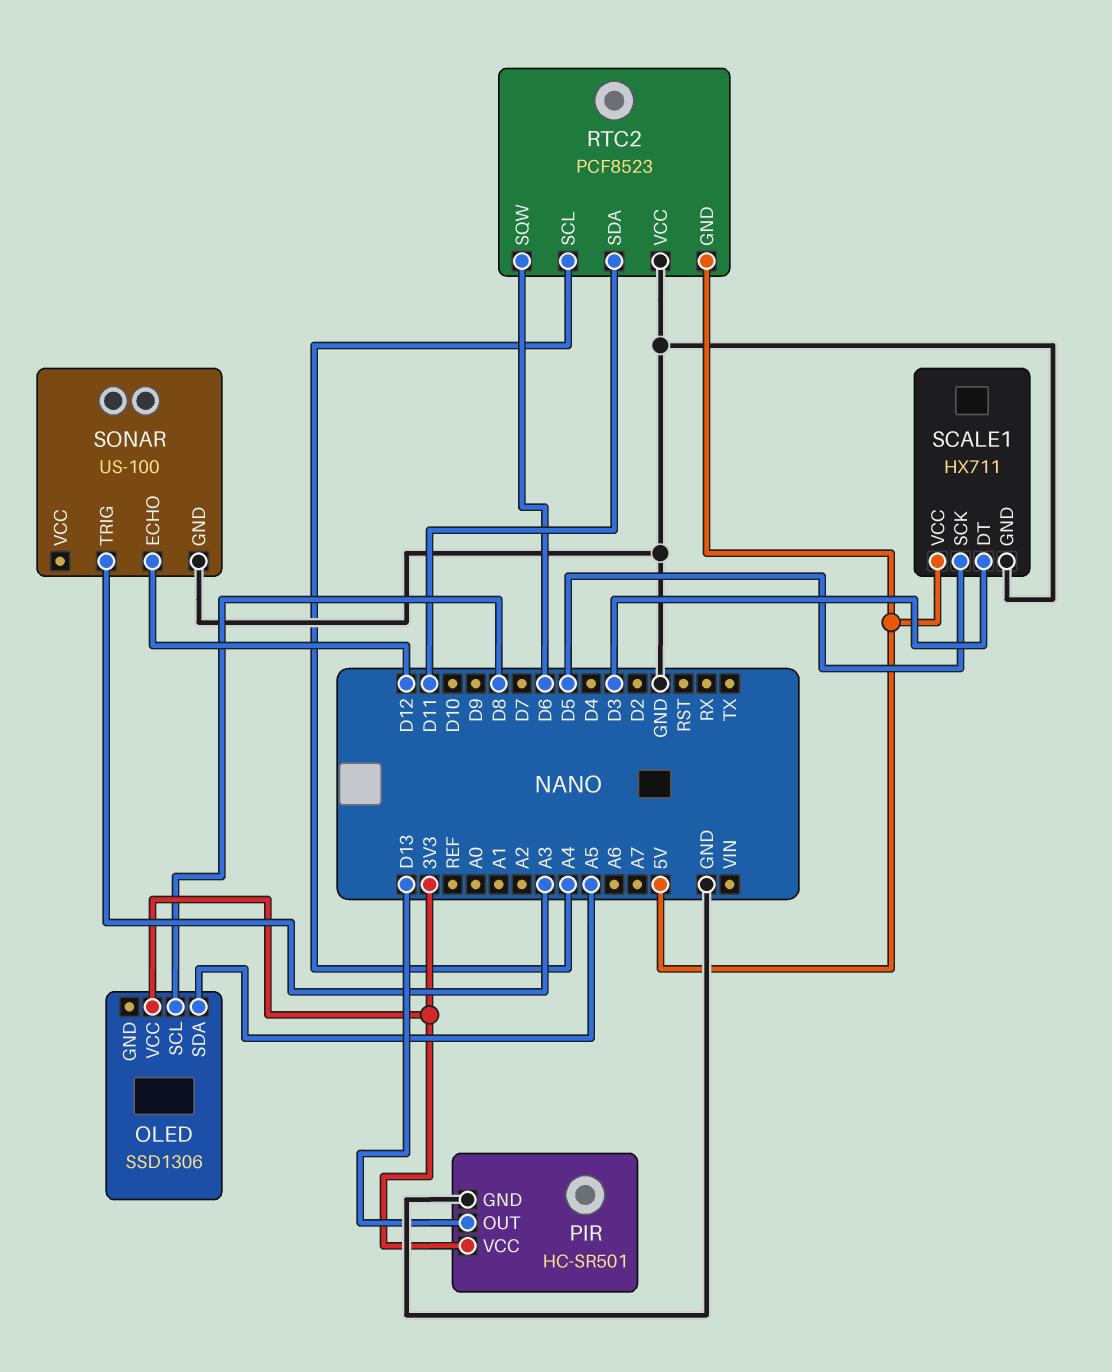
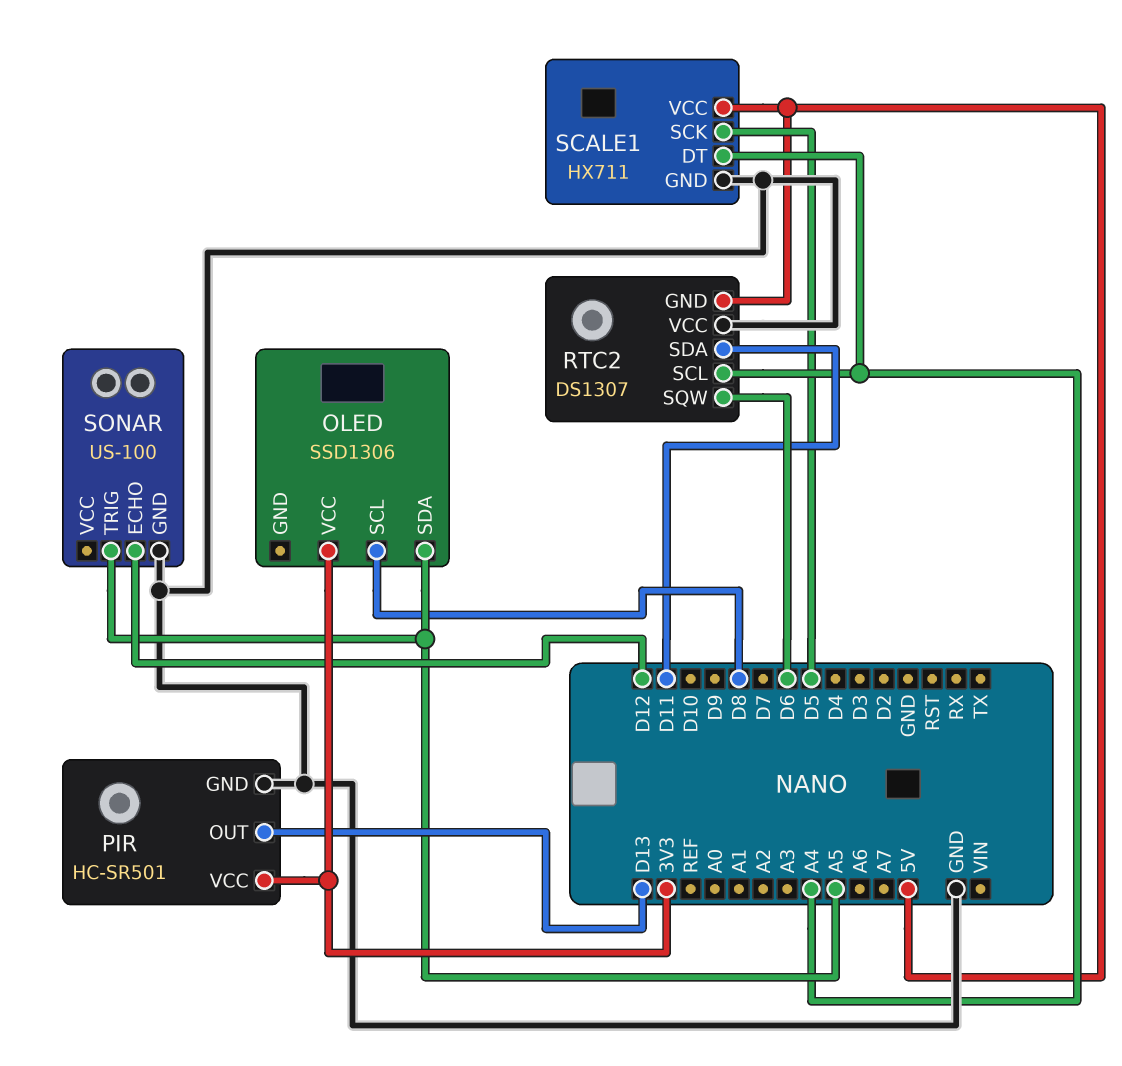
RTC2: PCF8523 -> DS1307
SCALE1 pin DT: D3 -> A4
SONAR pin TRIG: A3 -> A5

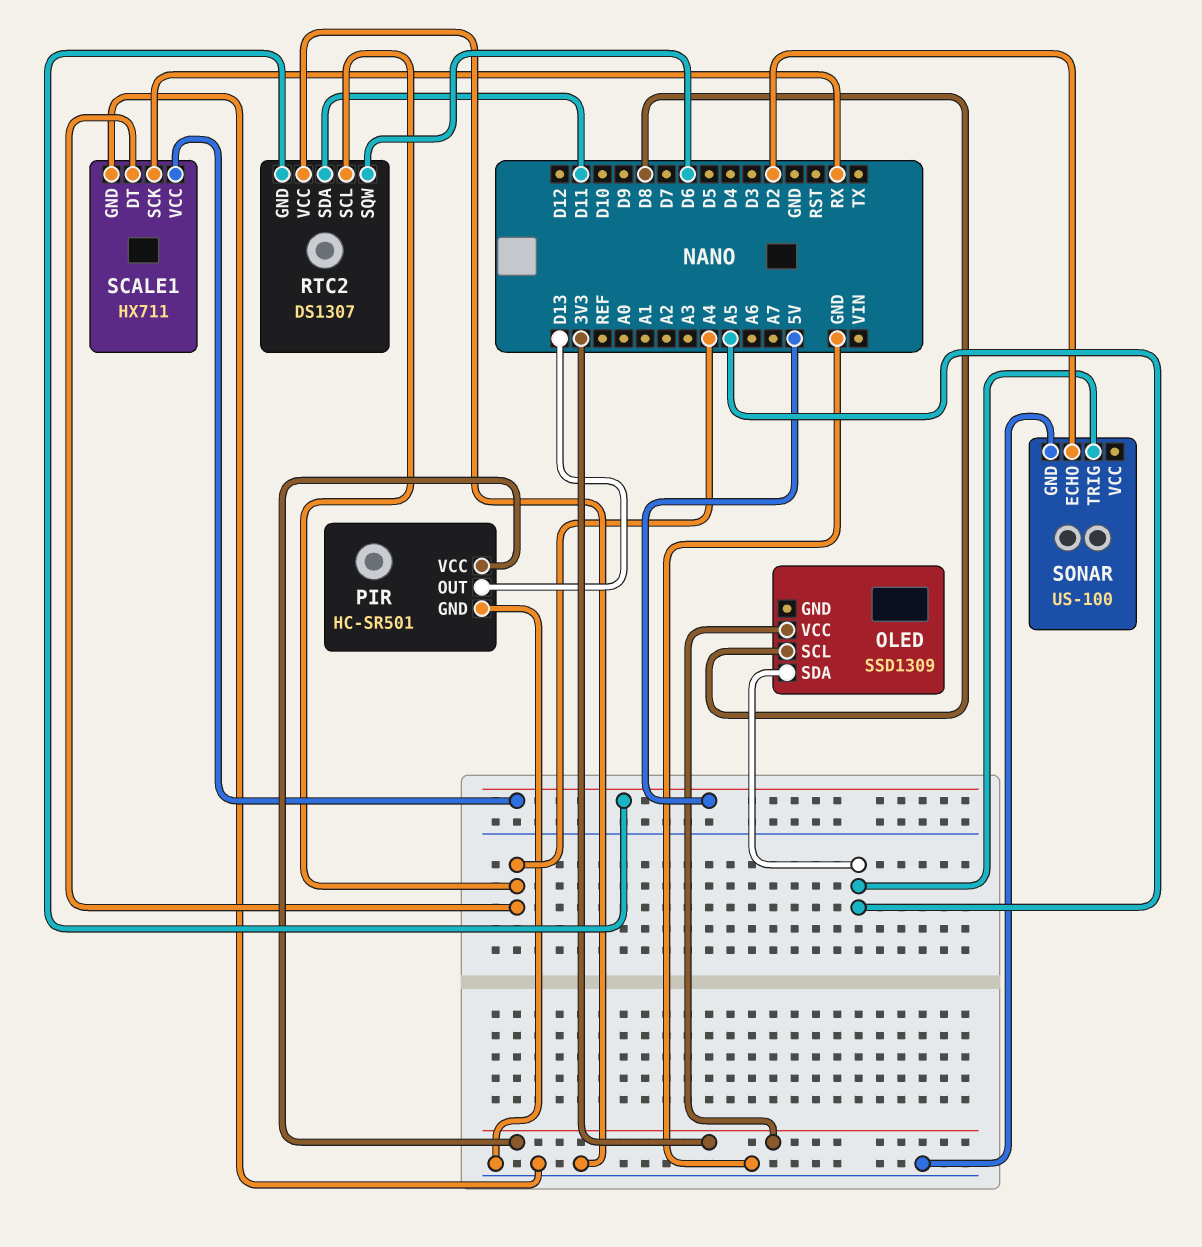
OLED: SSD1306 -> SSD1309
SCALE1 pin SCK: D5 -> RX
SONAR pin ECHO: D12 -> D2

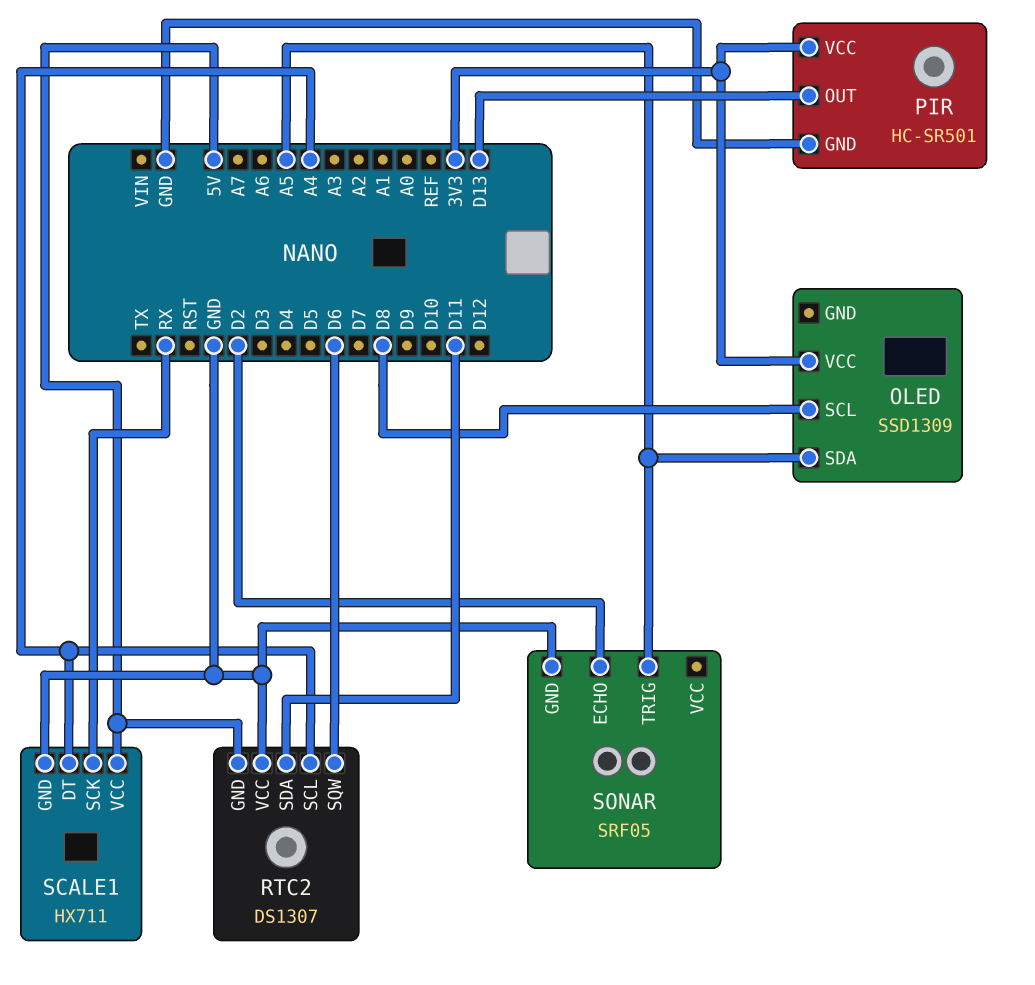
SONAR: US-100 -> SRF05

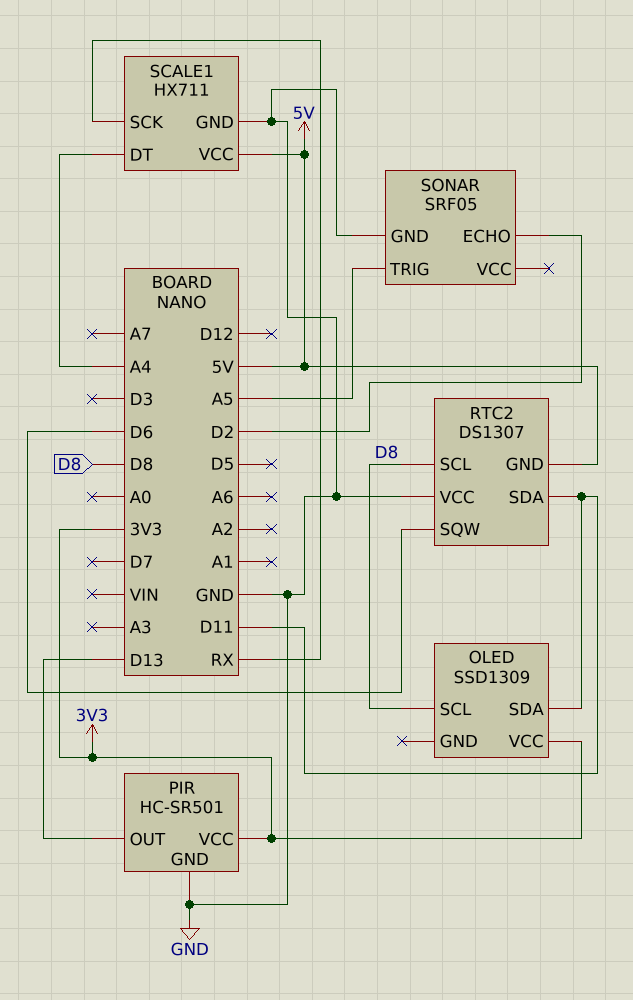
OLED pin SDA: A5 -> D11
RTC2 pin SCL: A4 -> D8

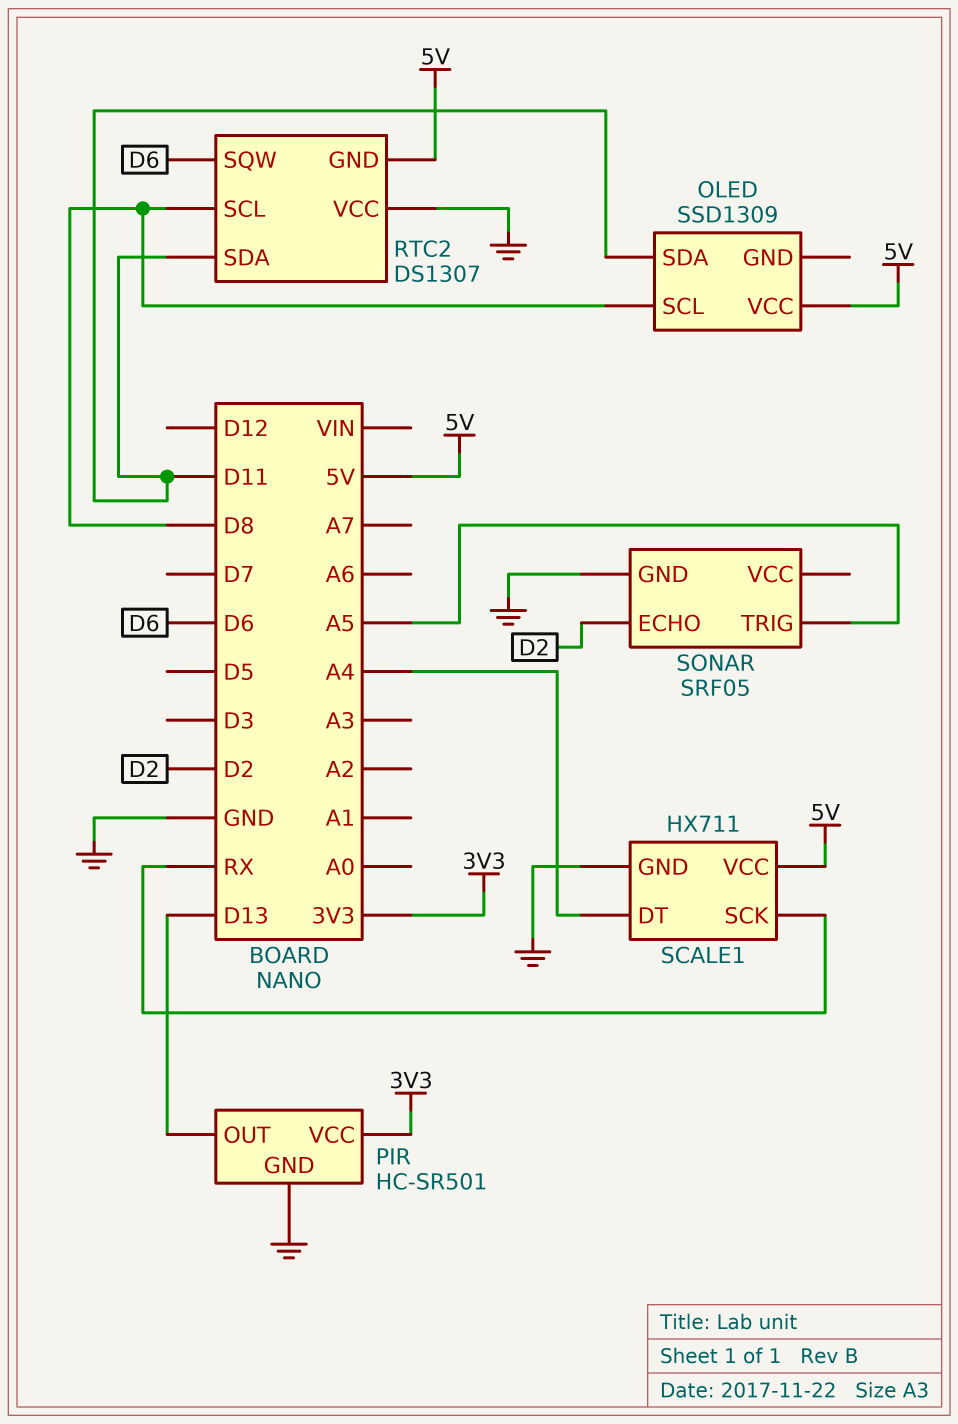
OLED pin VCC: 3V3 -> 5V

